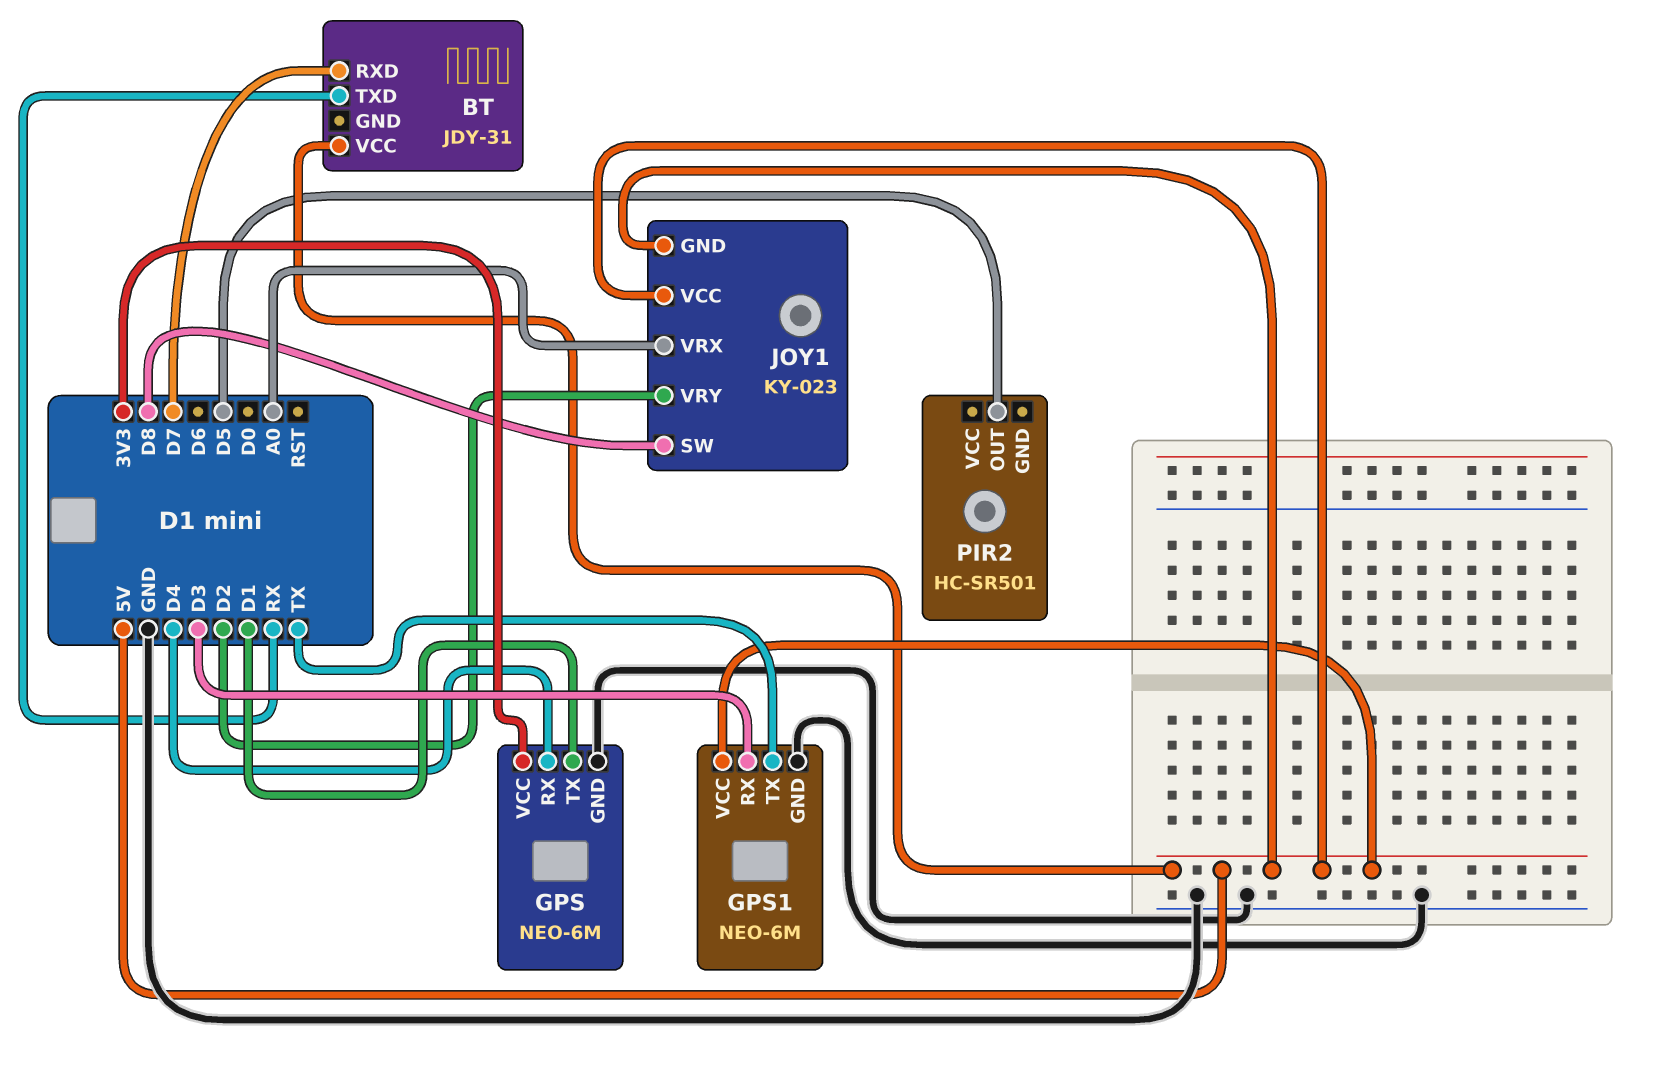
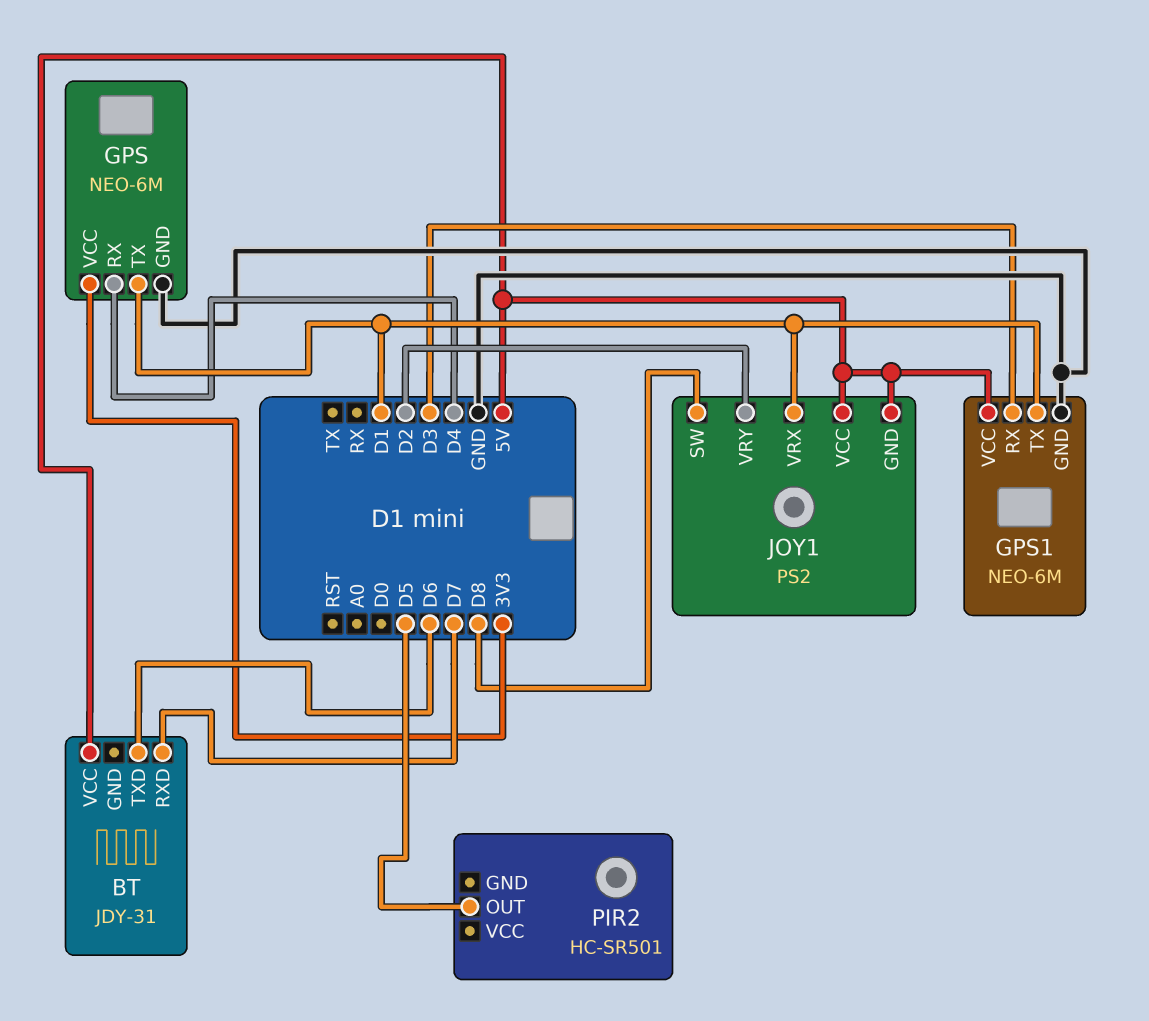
BT pin TXD: RX -> D6
GPS1 pin TX: TX -> D1
JOY1: KY-023 -> PS2
JOY1 pin VRX: A0 -> D1

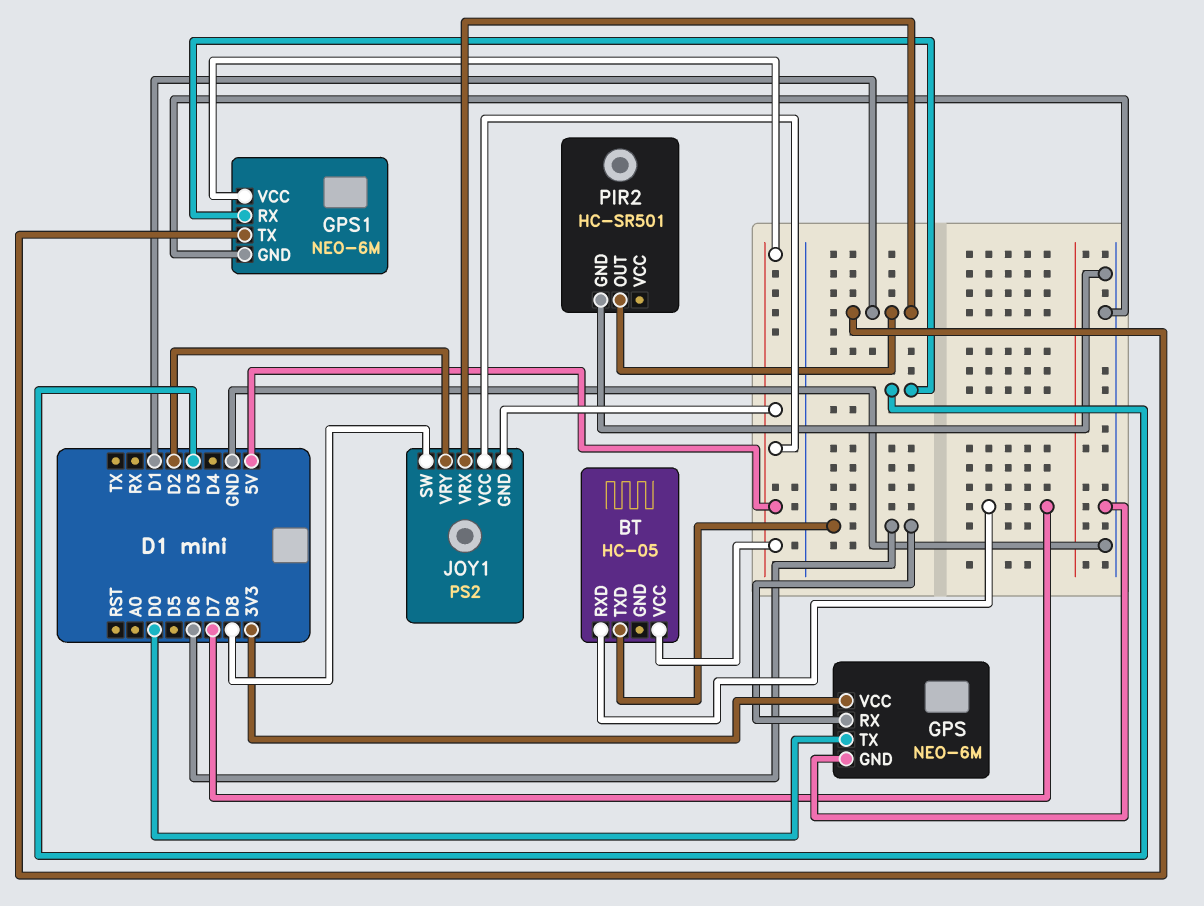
BT: JDY-31 -> HC-05
GPS pin RX: D4 -> D6
GPS pin TX: D1 -> D0
PIR2 pin GND: none -> GND
PIR2 pin OUT: D5 -> D1

